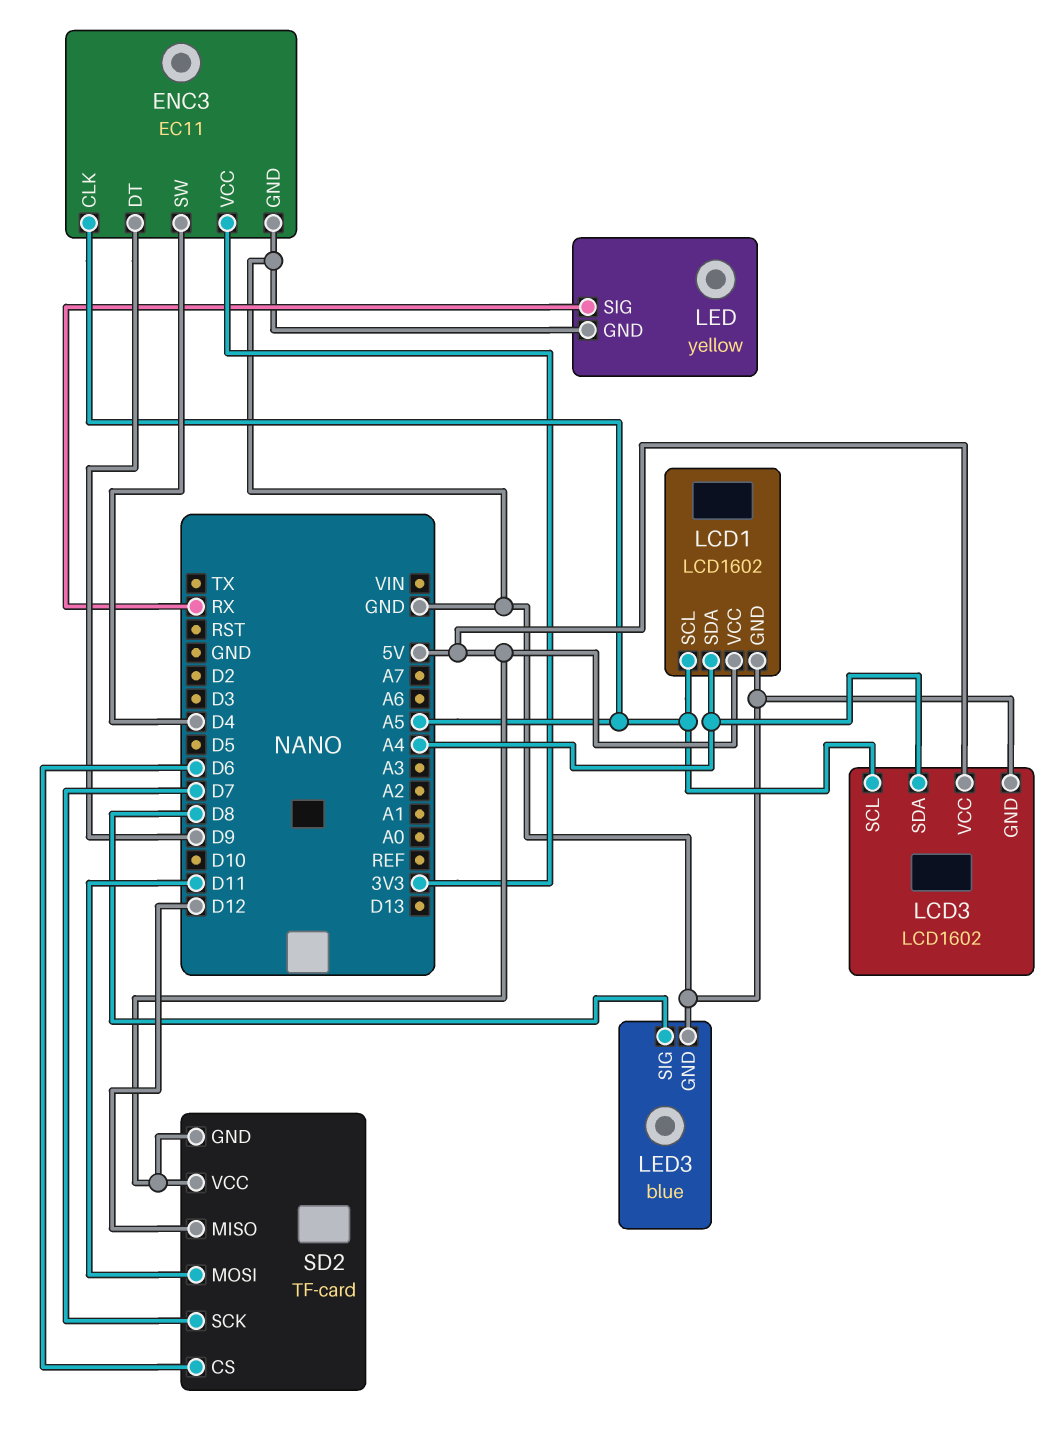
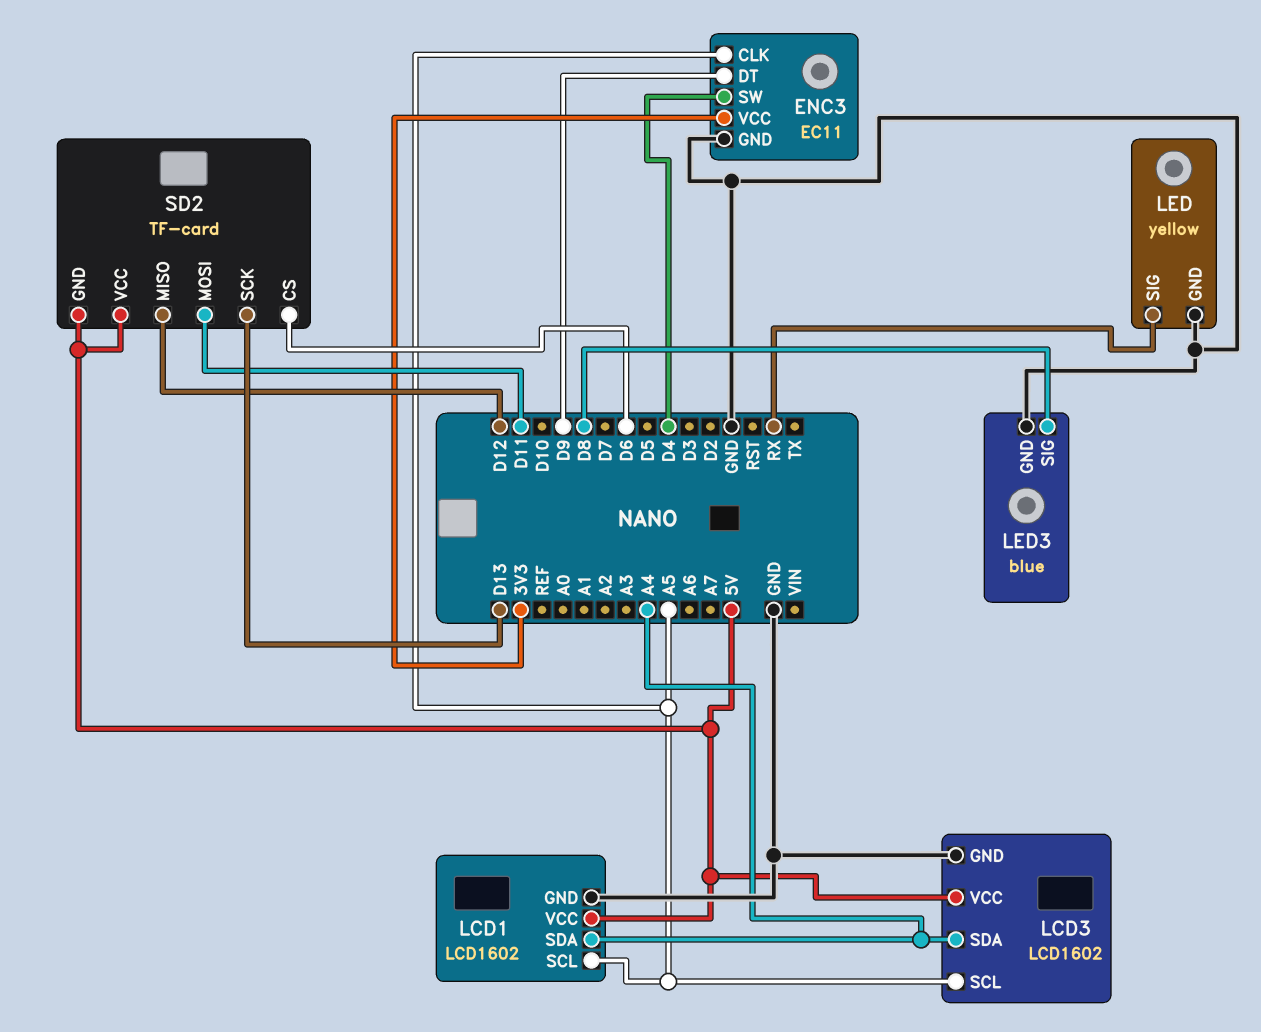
SD2 pin SCK: D7 -> D13

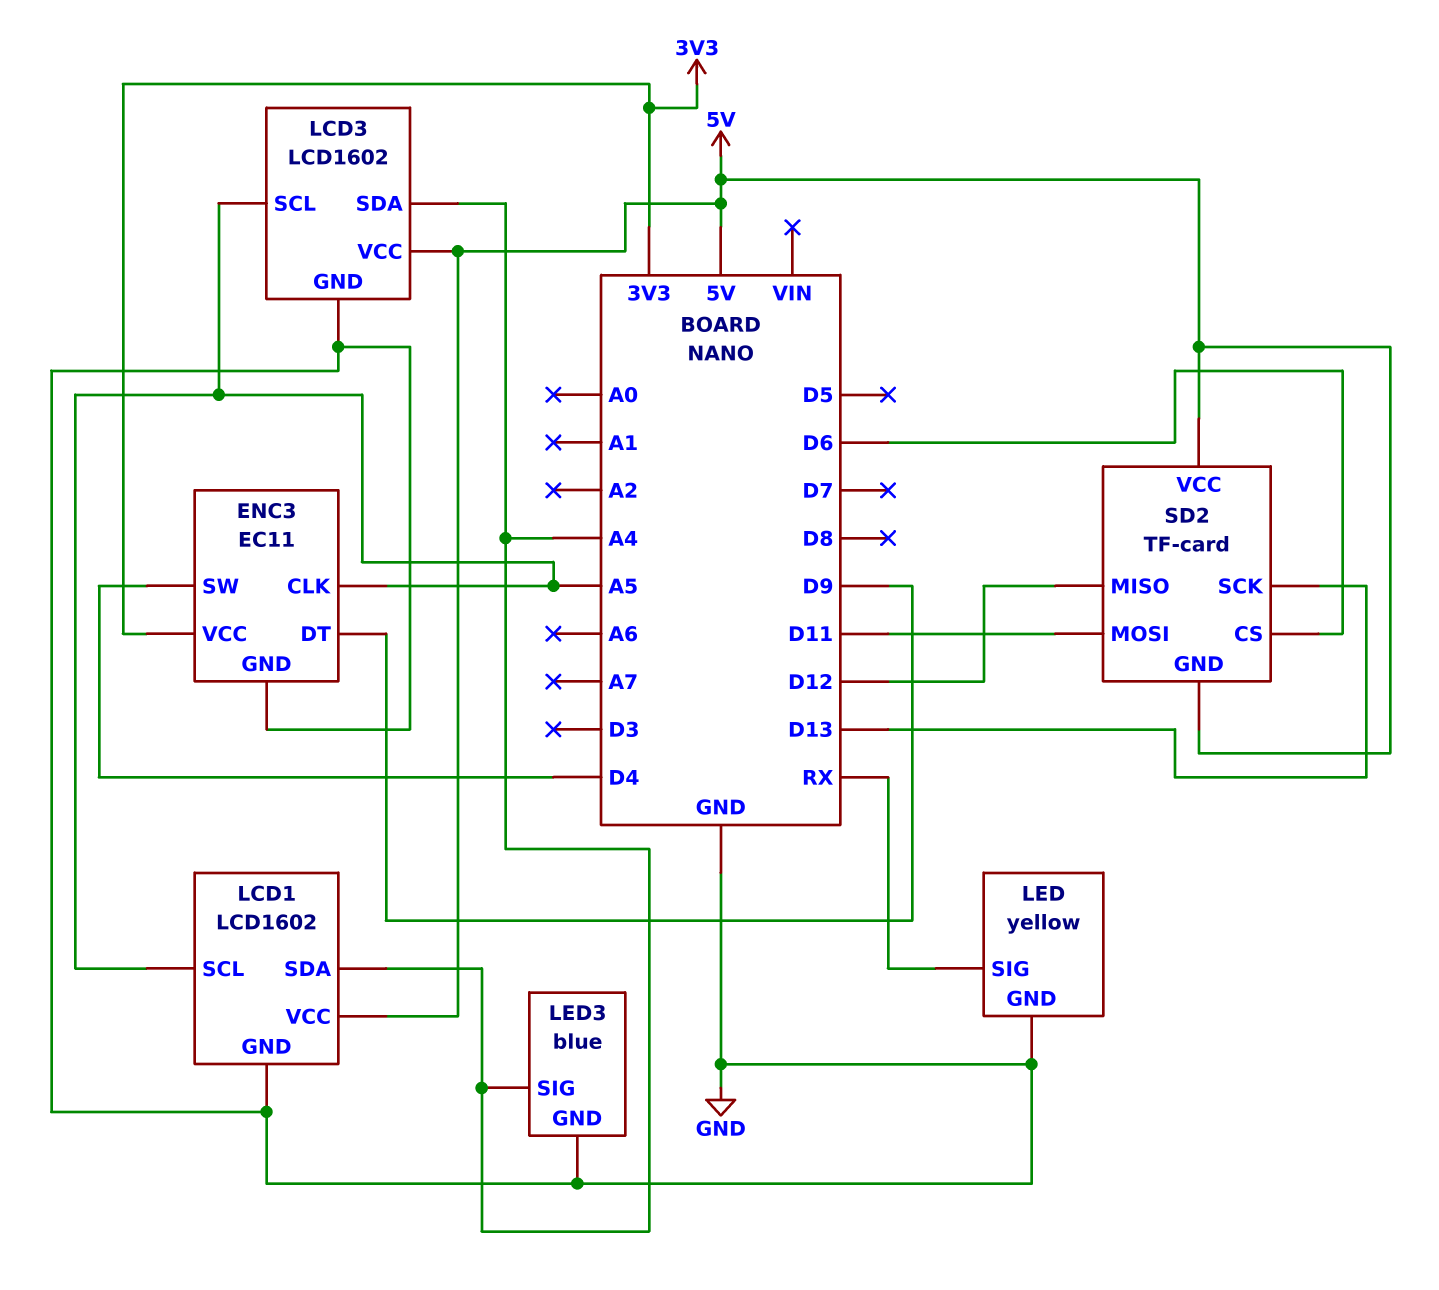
LED3 pin SIG: D8 -> A4

